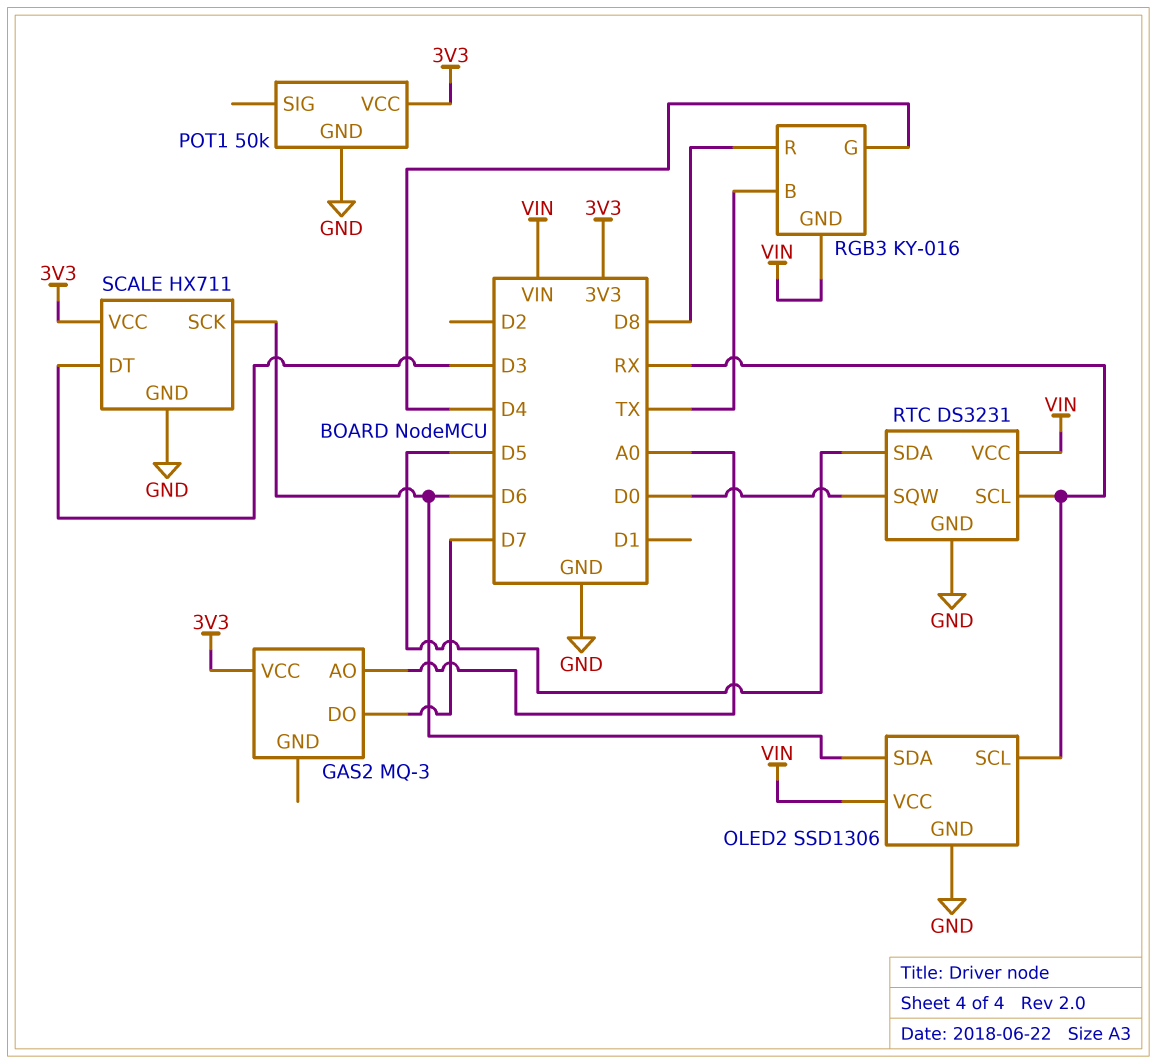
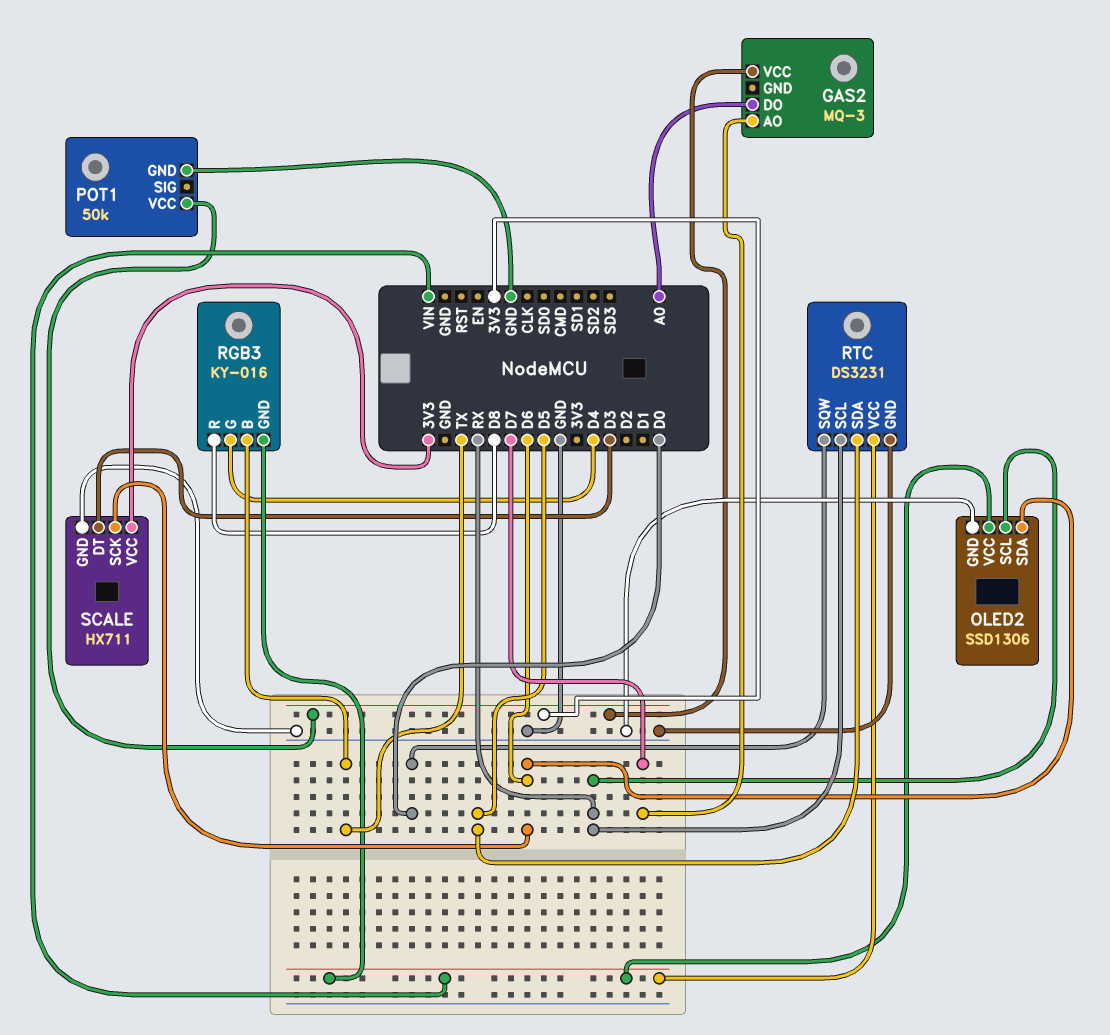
GAS2 pin AO: A0 -> D7
GAS2 pin DO: D7 -> A0

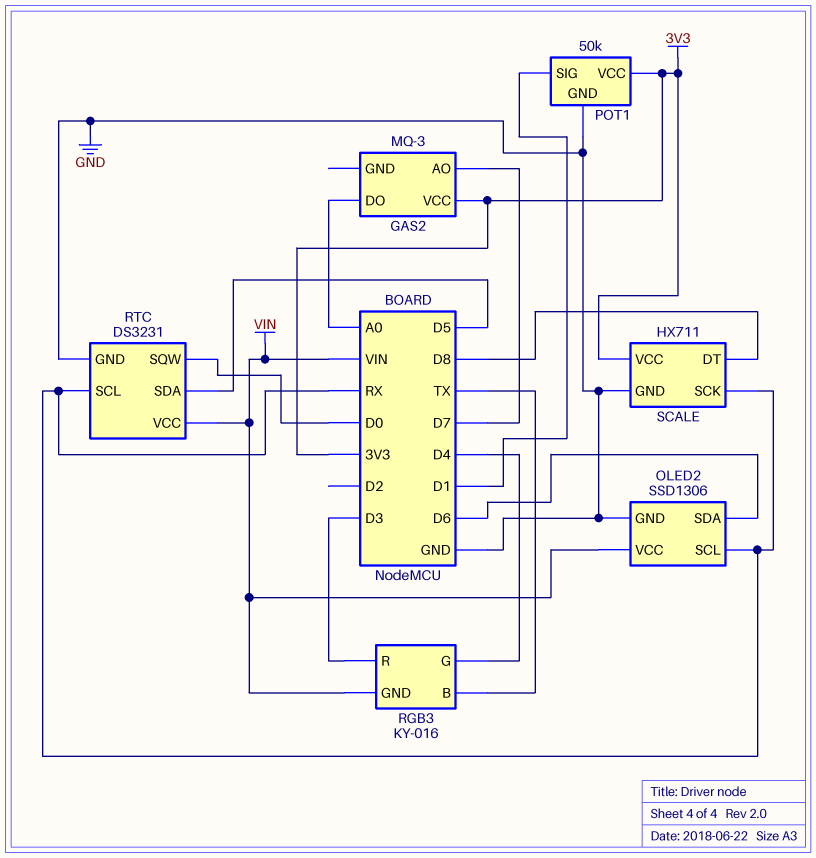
POT1 pin SIG: none -> D1
RGB3 pin R: D8 -> D3
SCALE pin DT: D3 -> D8
SCALE pin SCK: D6 -> RX

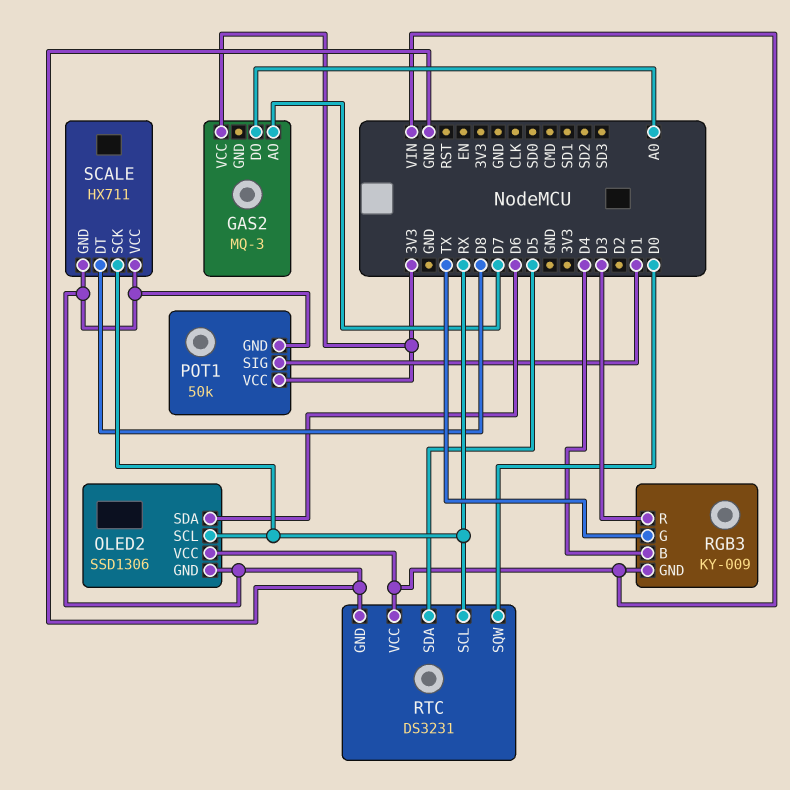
RGB3: KY-016 -> KY-009
RGB3 pin B: TX -> D4
RGB3 pin G: D4 -> TX
SCALE pin VCC: 3V3 -> GND

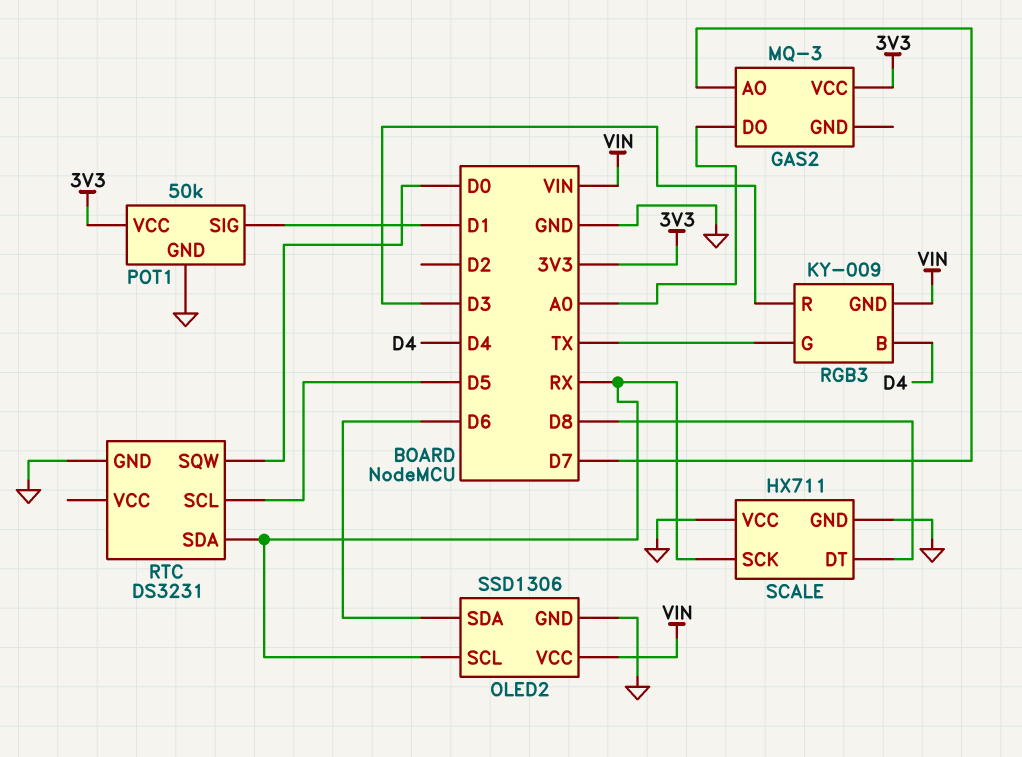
RTC pin SCL: RX -> D5
RTC pin SDA: D5 -> RX
RTC pin VCC: VIN -> none

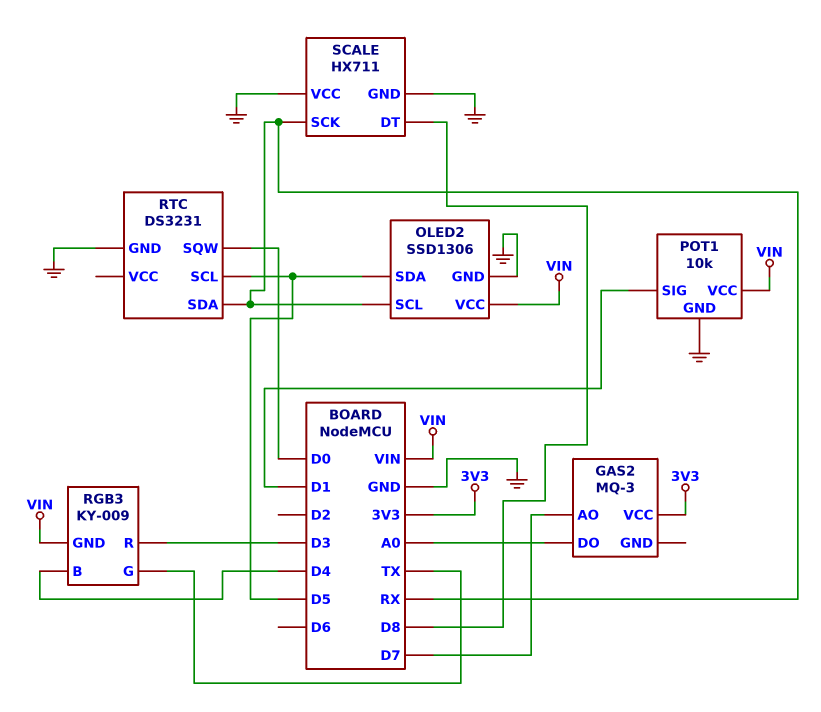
OLED2 pin SDA: D6 -> D5
POT1: 50k -> 10k
POT1 pin VCC: 3V3 -> VIN

